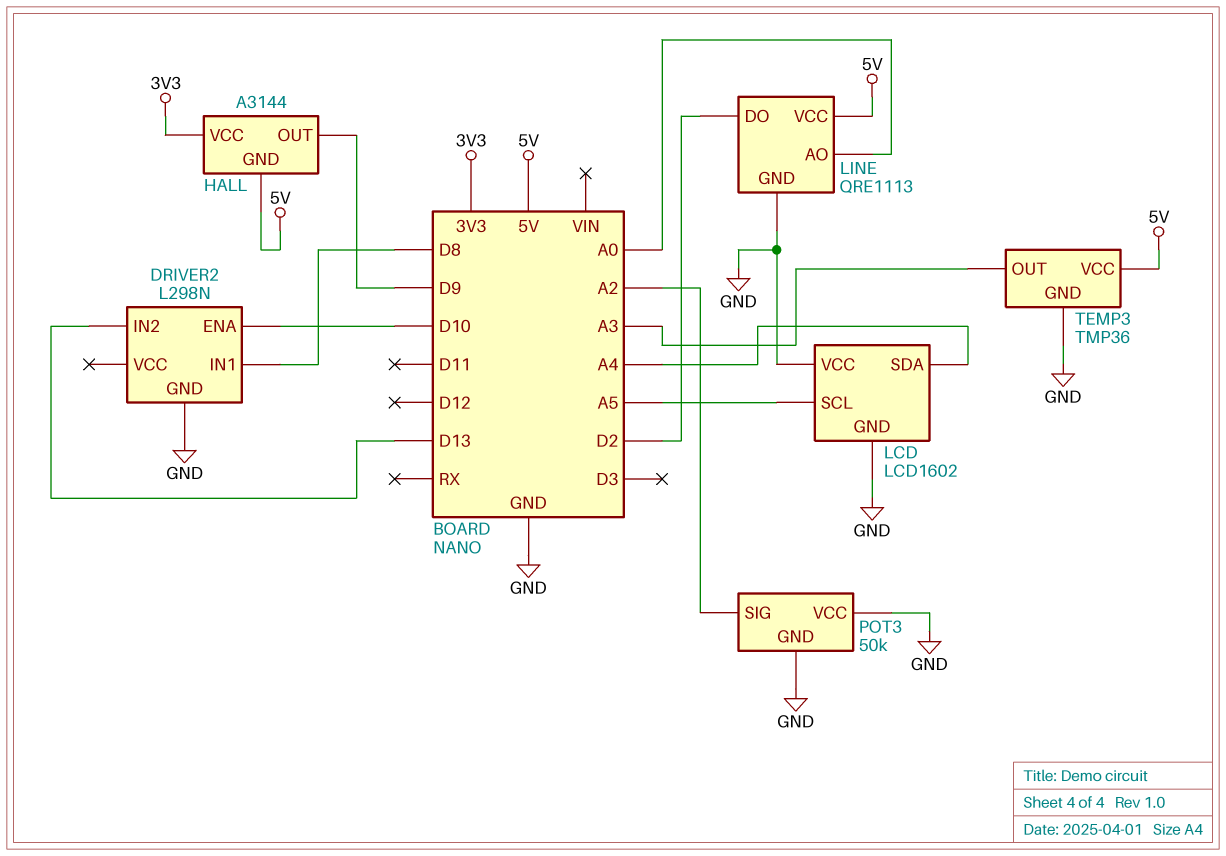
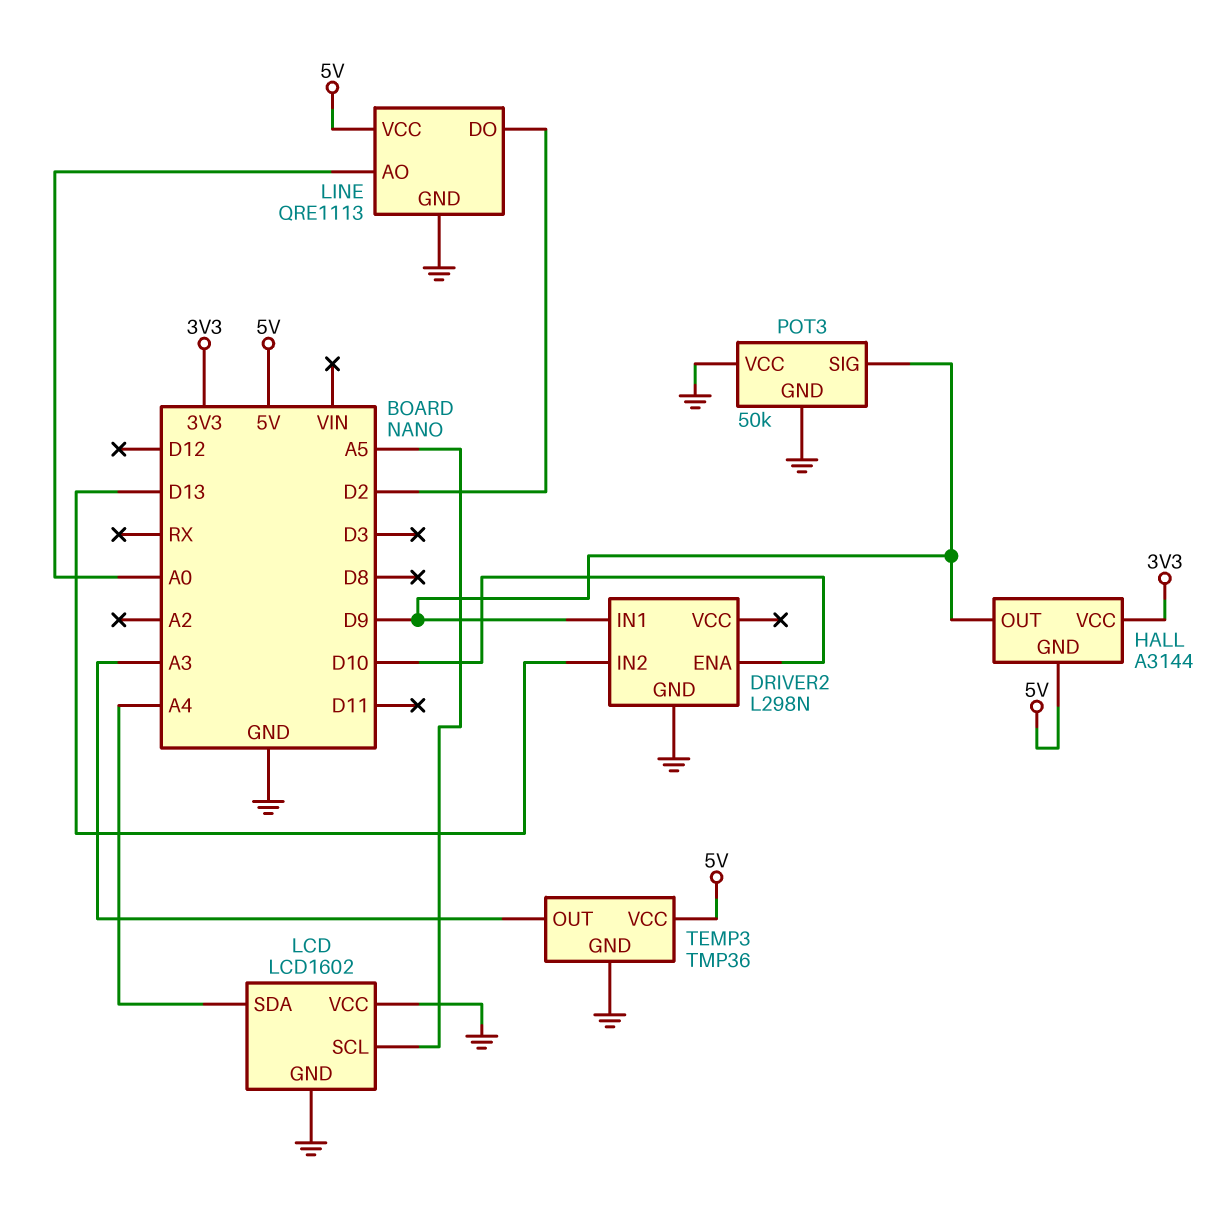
DRIVER2 pin IN1: D8 -> D9
POT3 pin SIG: A2 -> D9

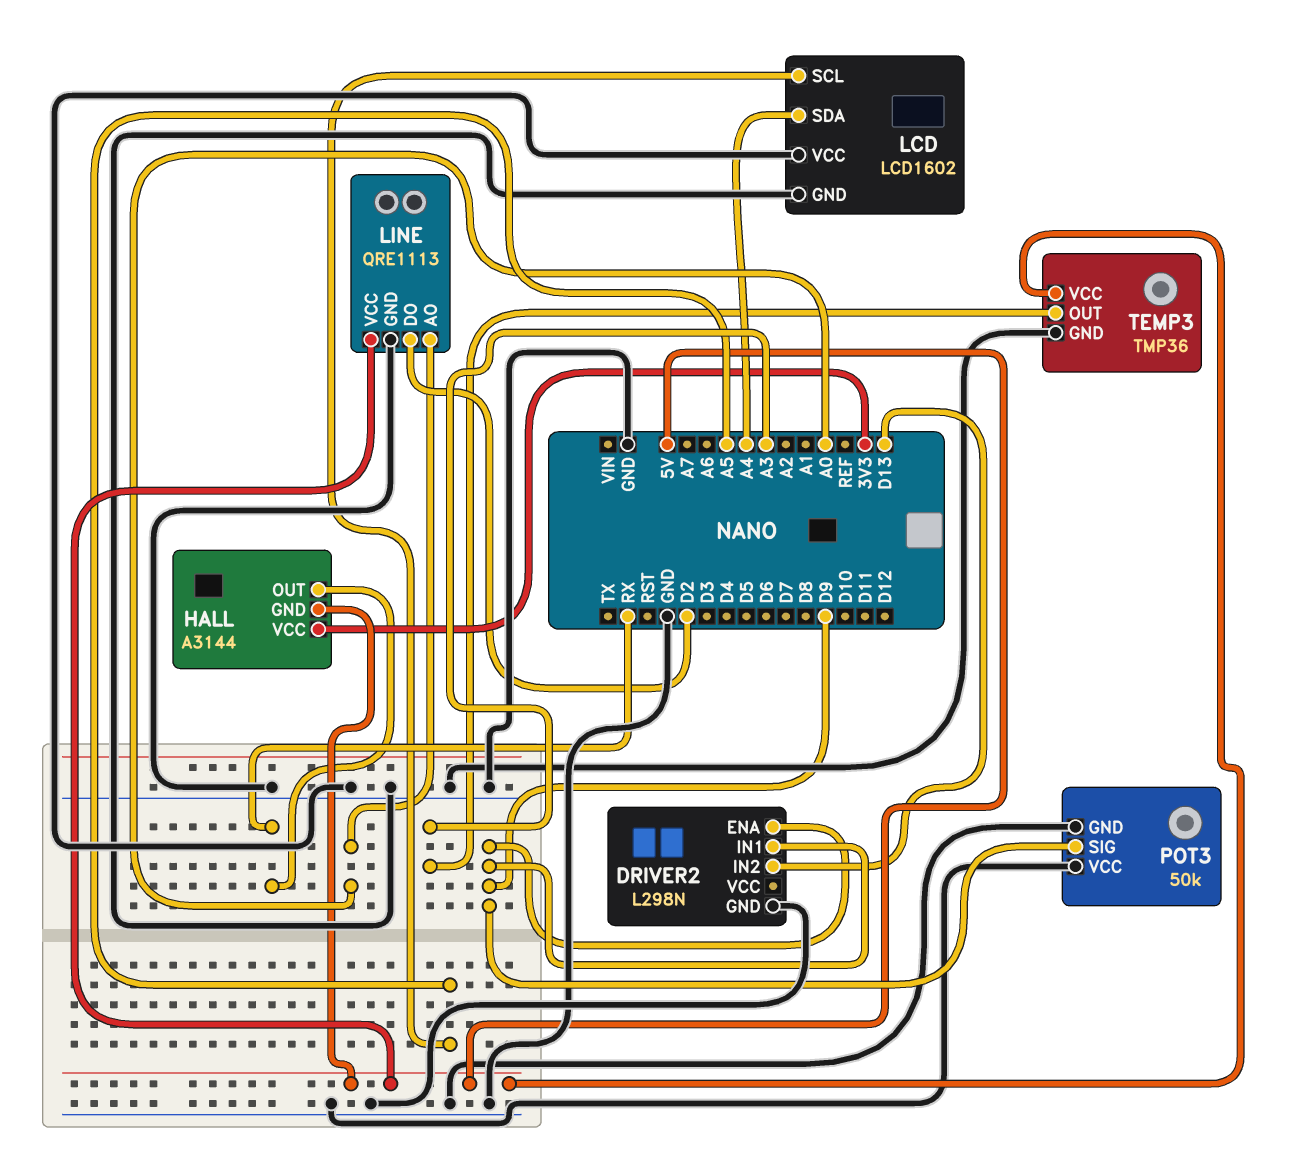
DRIVER2 pin ENA: D10 -> D9
HALL pin OUT: D9 -> RX

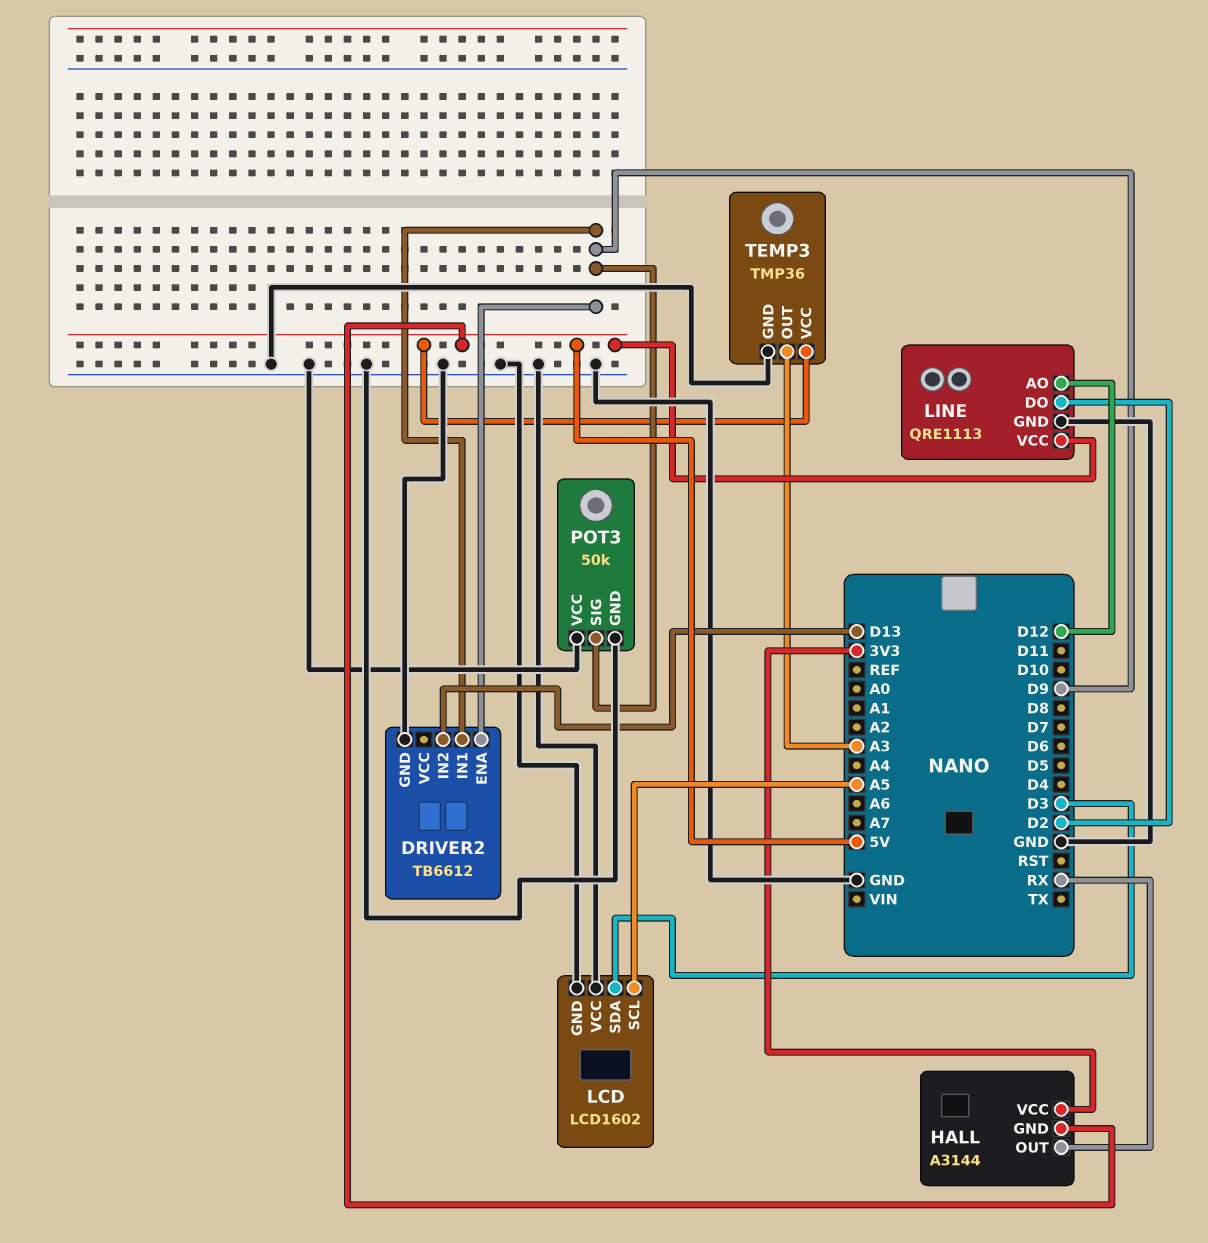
DRIVER2: L298N -> TB6612
LCD pin SDA: A4 -> D3
LINE pin AO: A0 -> D12

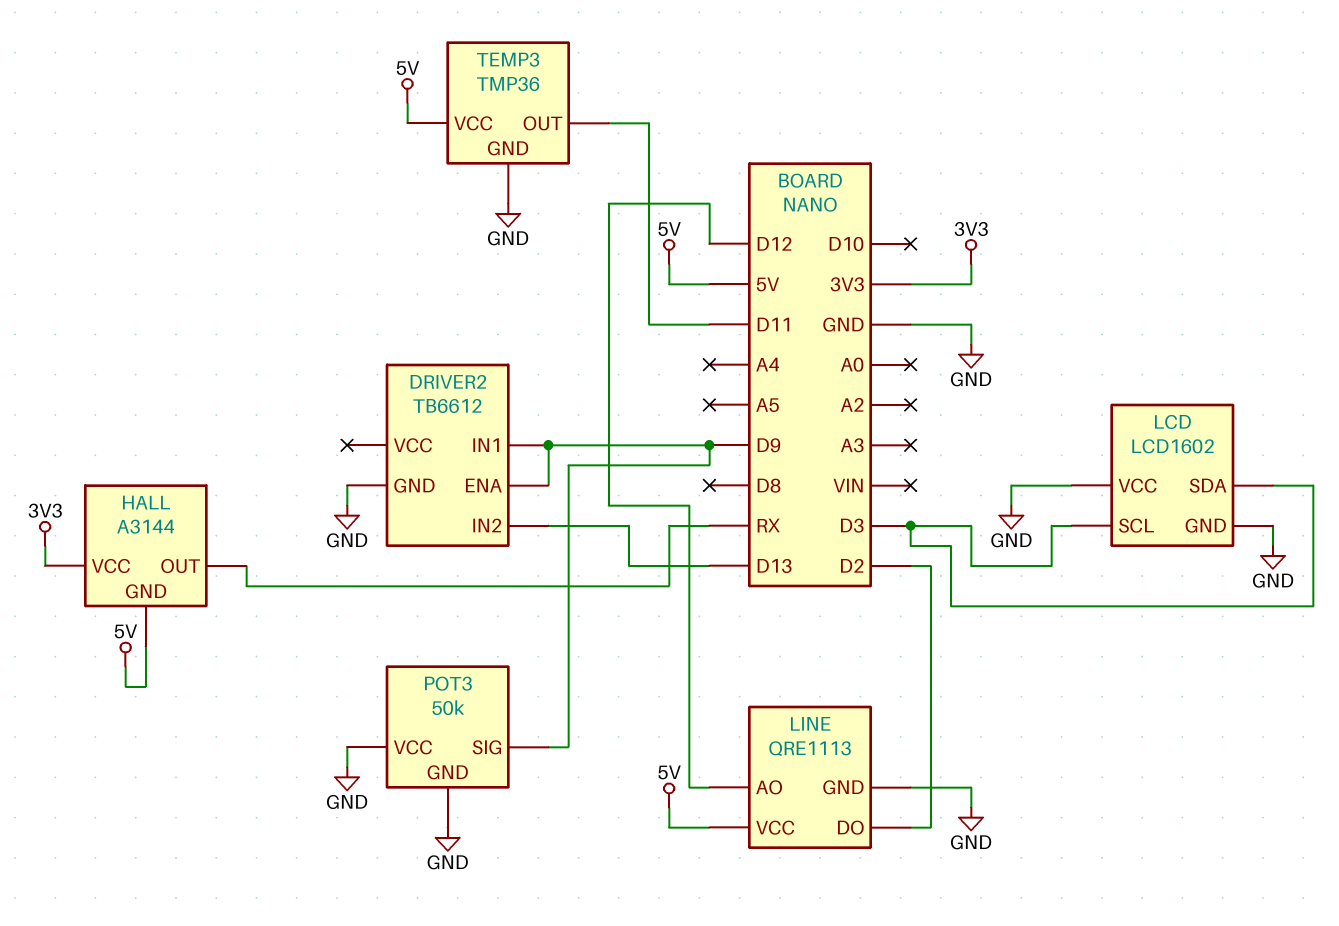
LCD pin SCL: A5 -> D3
TEMP3 pin OUT: A3 -> D11

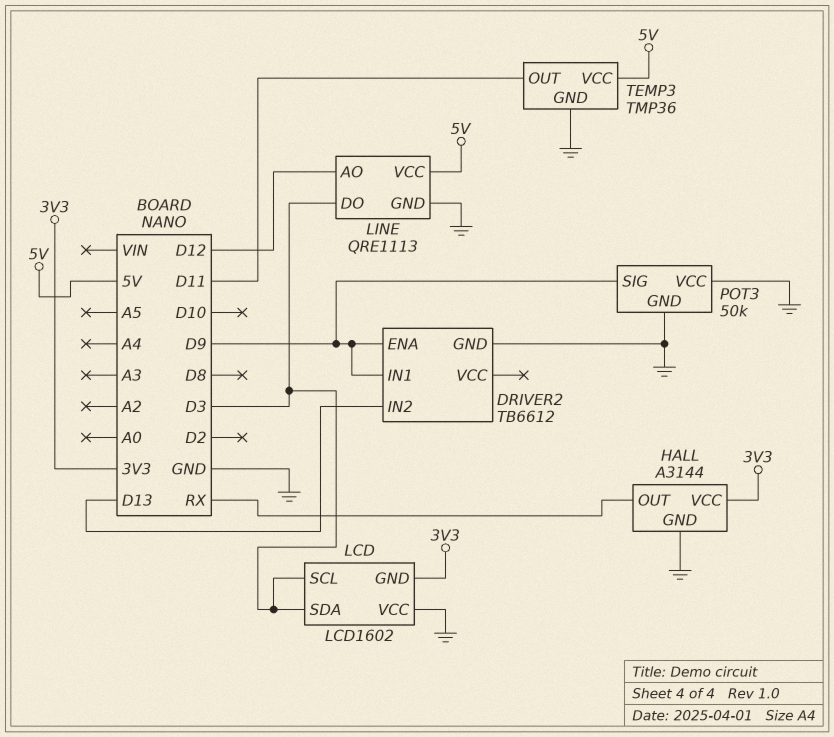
HALL pin GND: 5V -> GND
LCD pin GND: GND -> 3V3
LINE pin DO: D2 -> D3

